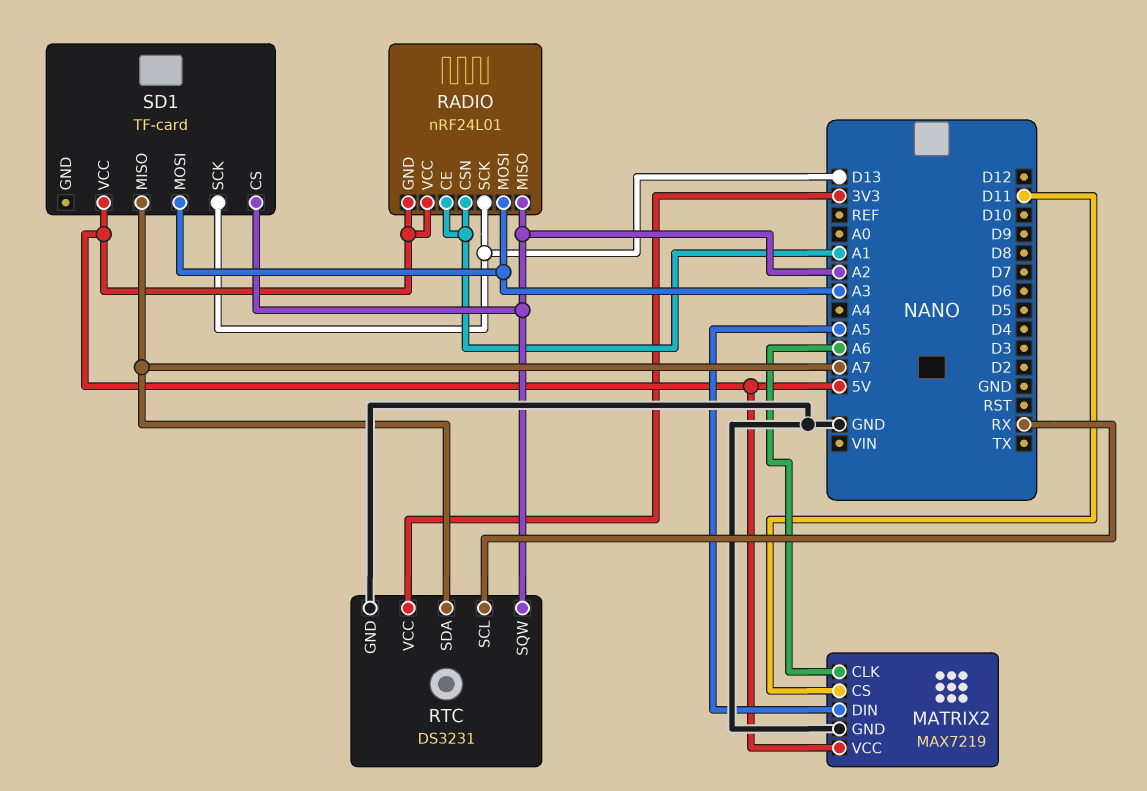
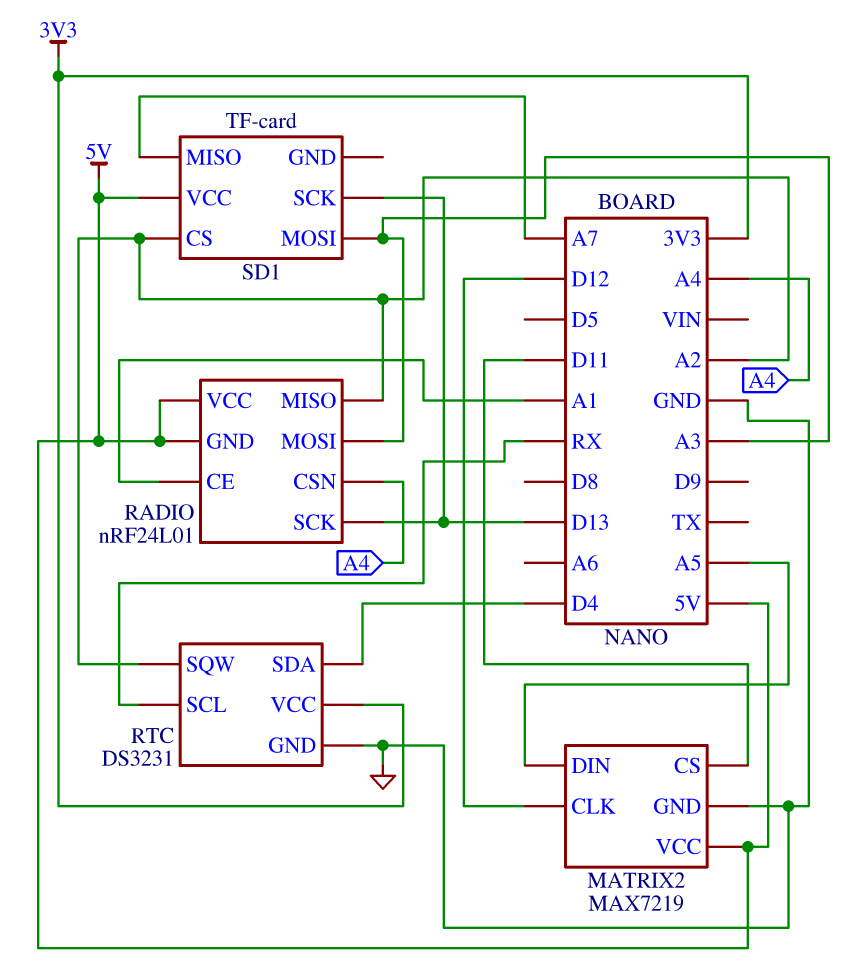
MATRIX2 pin CLK: A6 -> D12
RADIO pin CSN: A1 -> A4
RTC pin SDA: A7 -> D4

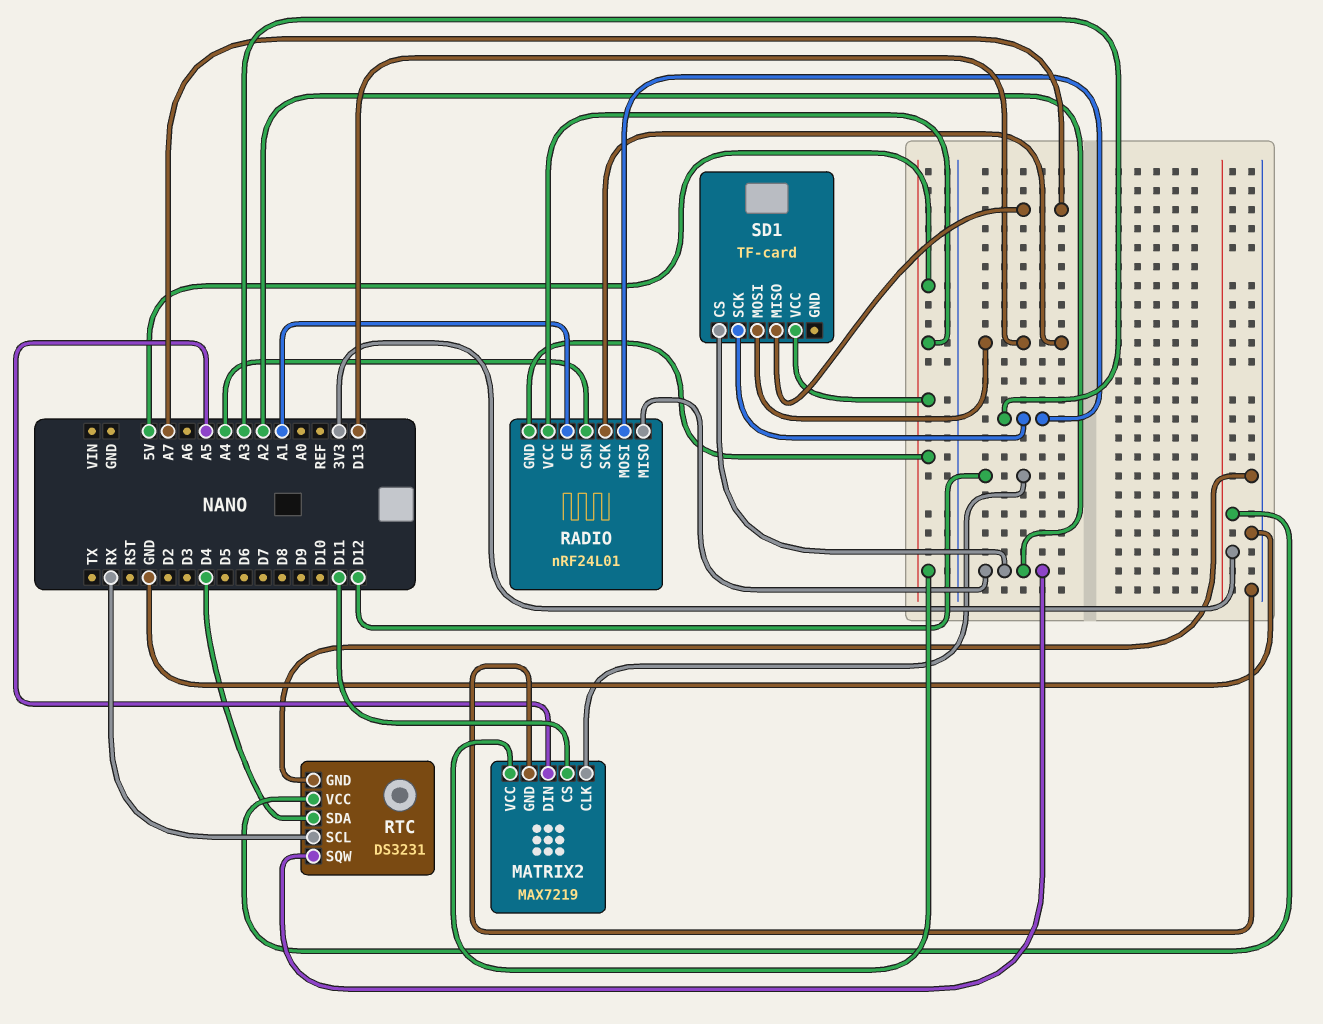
SD1 pin MOSI: A3 -> D13
SD1 pin SCK: D13 -> A3

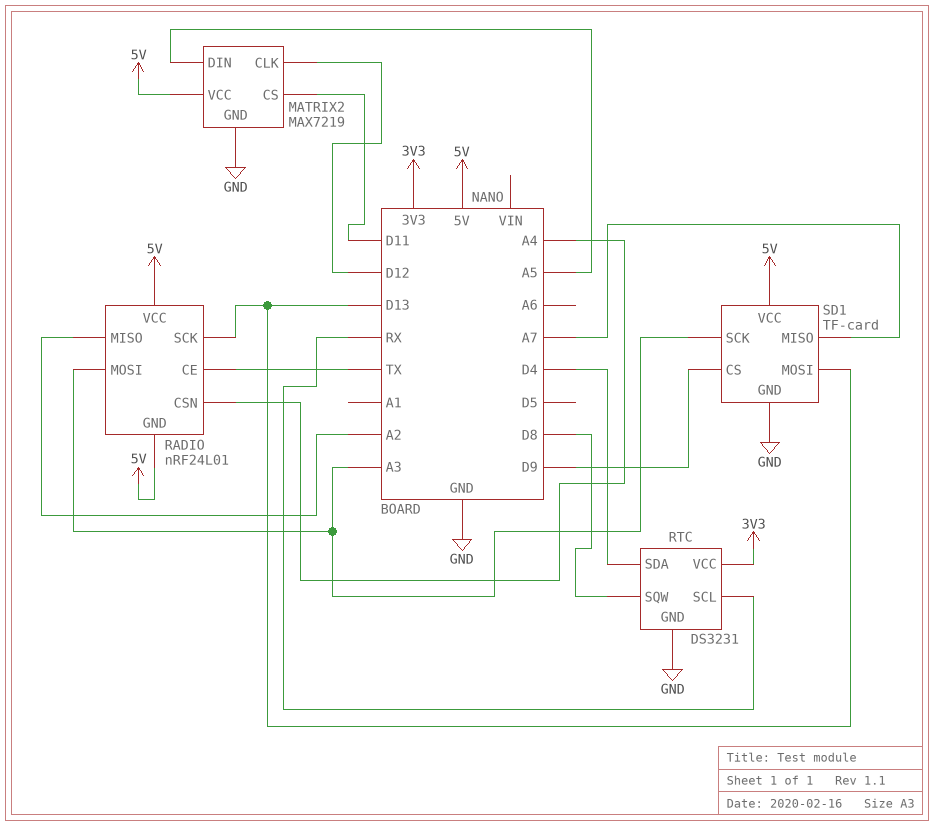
RADIO pin CE: A1 -> TX
RTC pin SQW: A2 -> D8
SD1 pin CS: A2 -> D9
SD1 pin GND: none -> GND

